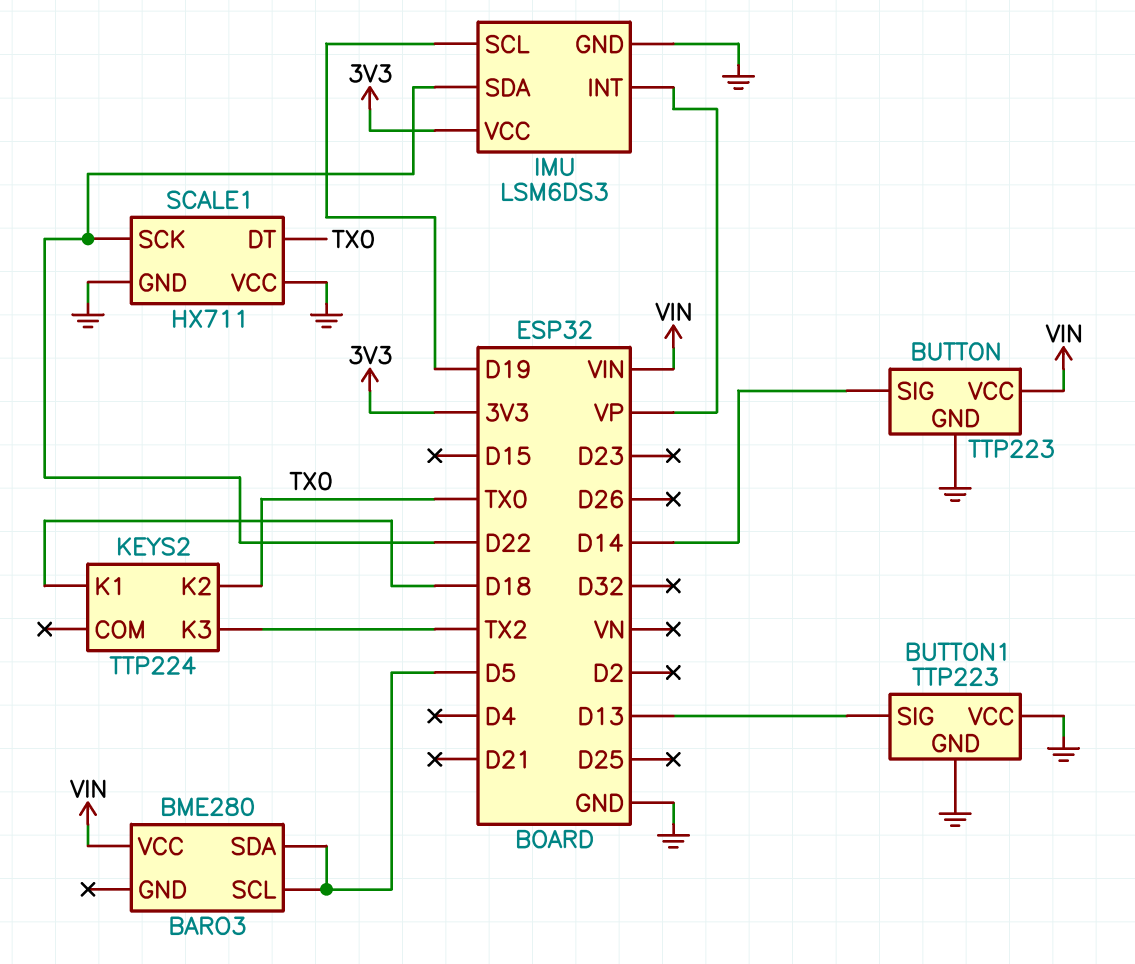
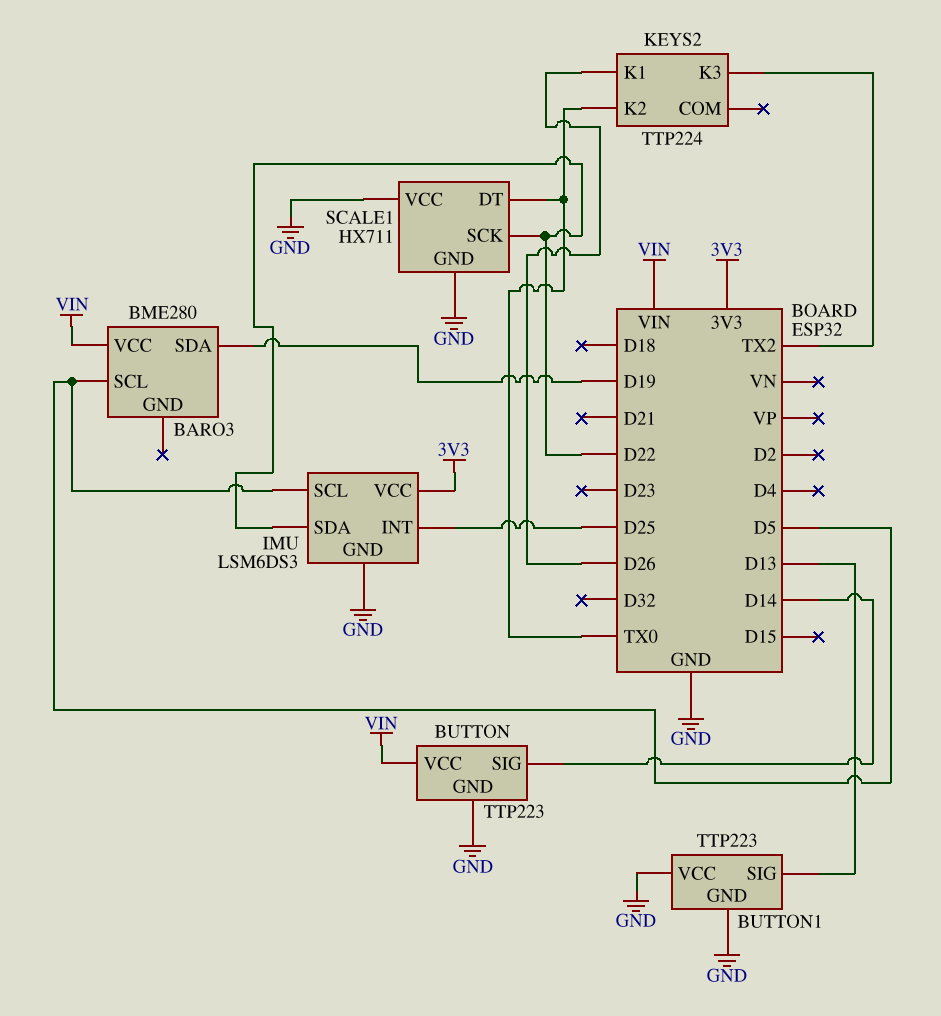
BARO3 pin SDA: D5 -> D19
IMU pin INT: VP -> D25
IMU pin SCL: D19 -> D5
KEYS2 pin K1: D18 -> D26

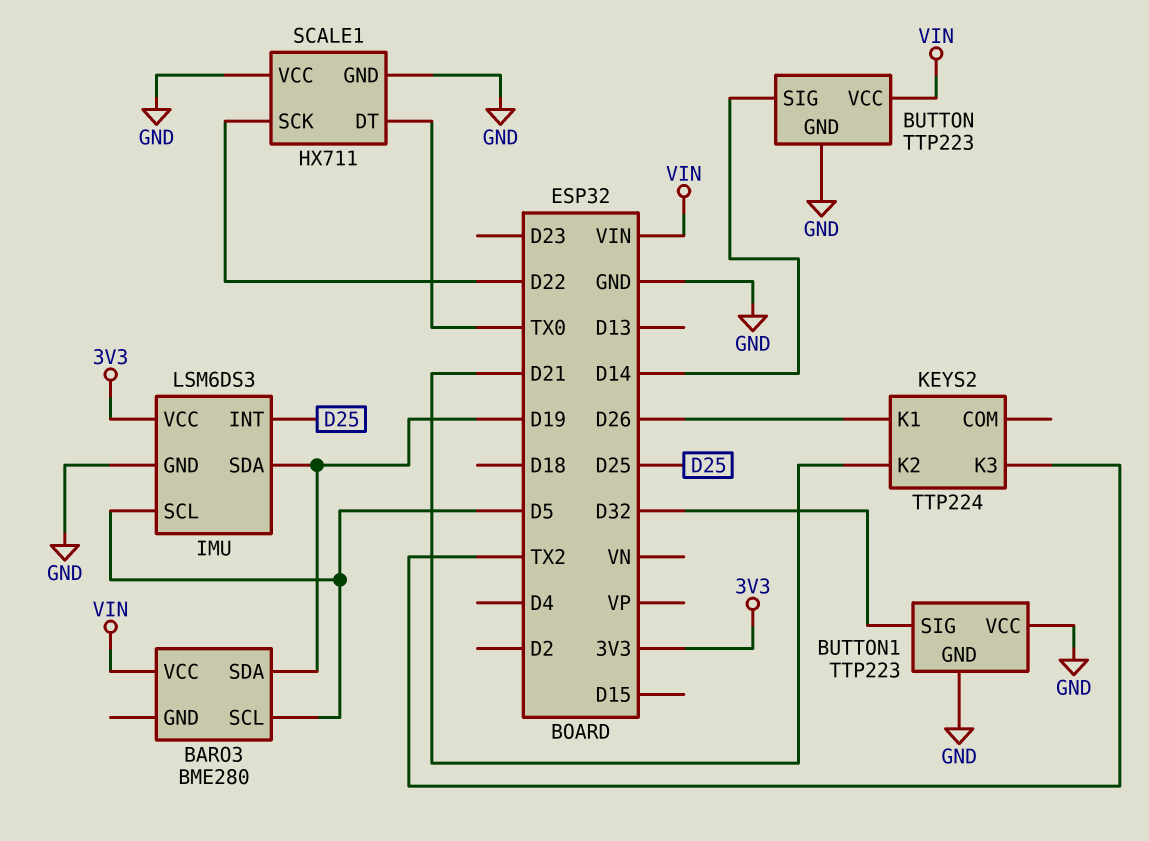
BUTTON1 pin SIG: D13 -> D32
IMU pin SDA: D22 -> D19
KEYS2 pin K2: TX0 -> D21

